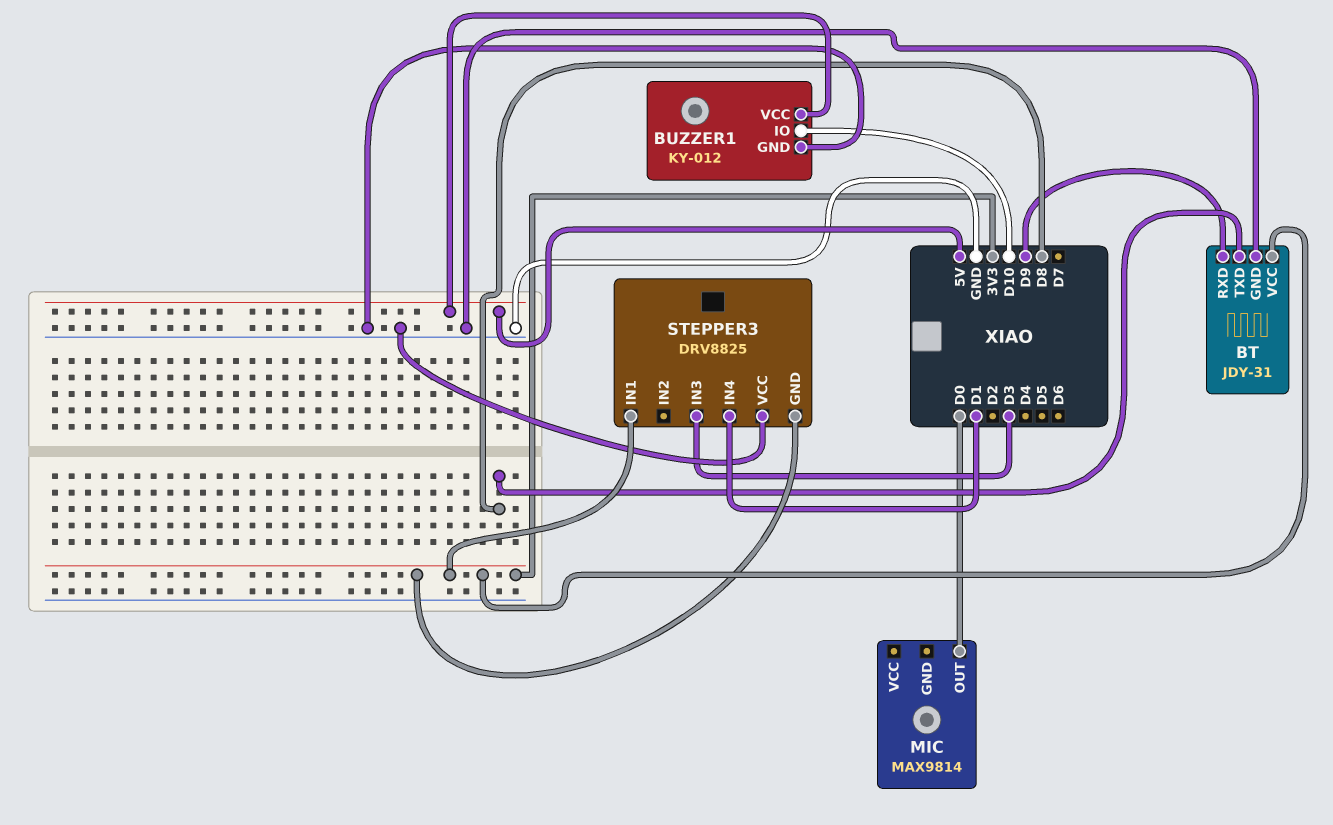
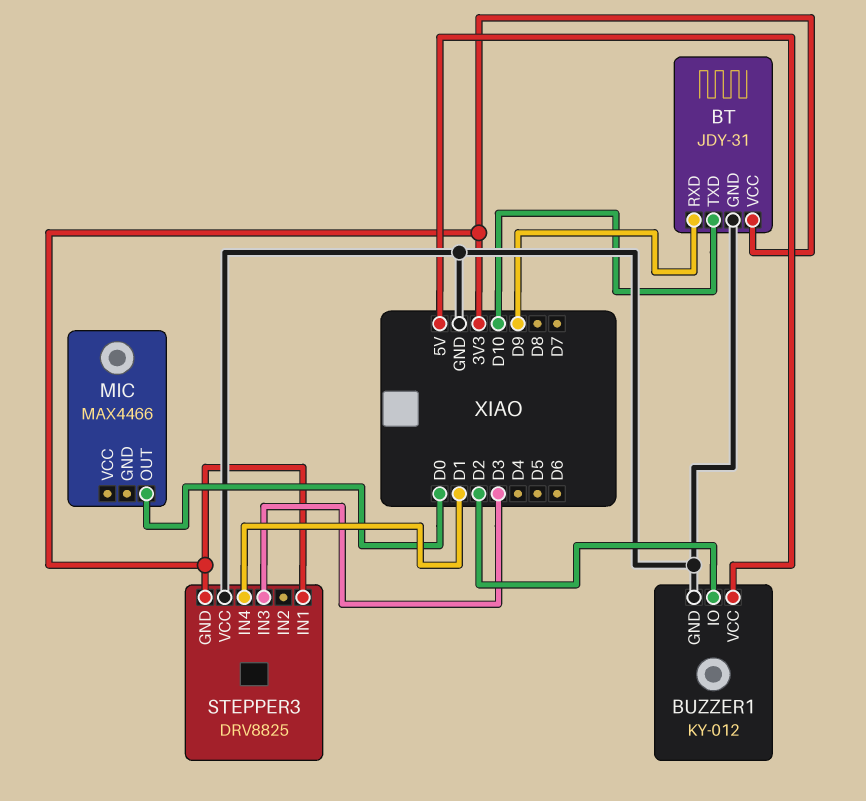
BT pin TXD: D8 -> D10
BUZZER1 pin IO: D10 -> D2
MIC: MAX9814 -> MAX4466

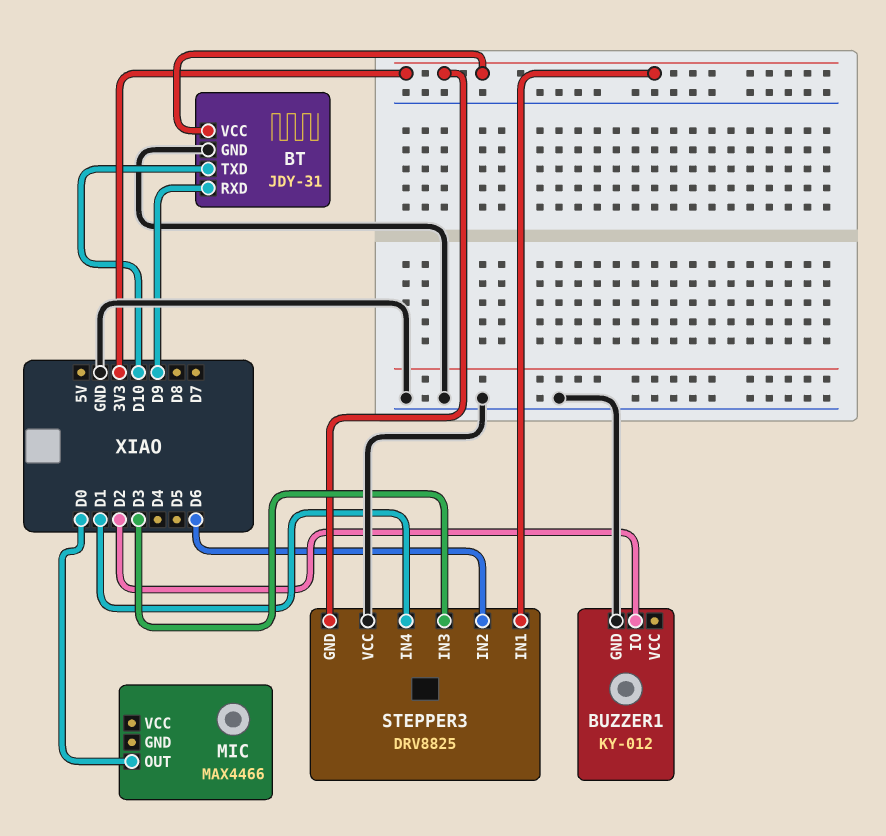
BUZZER1 pin VCC: 5V -> none
STEPPER3 pin IN2: none -> D6

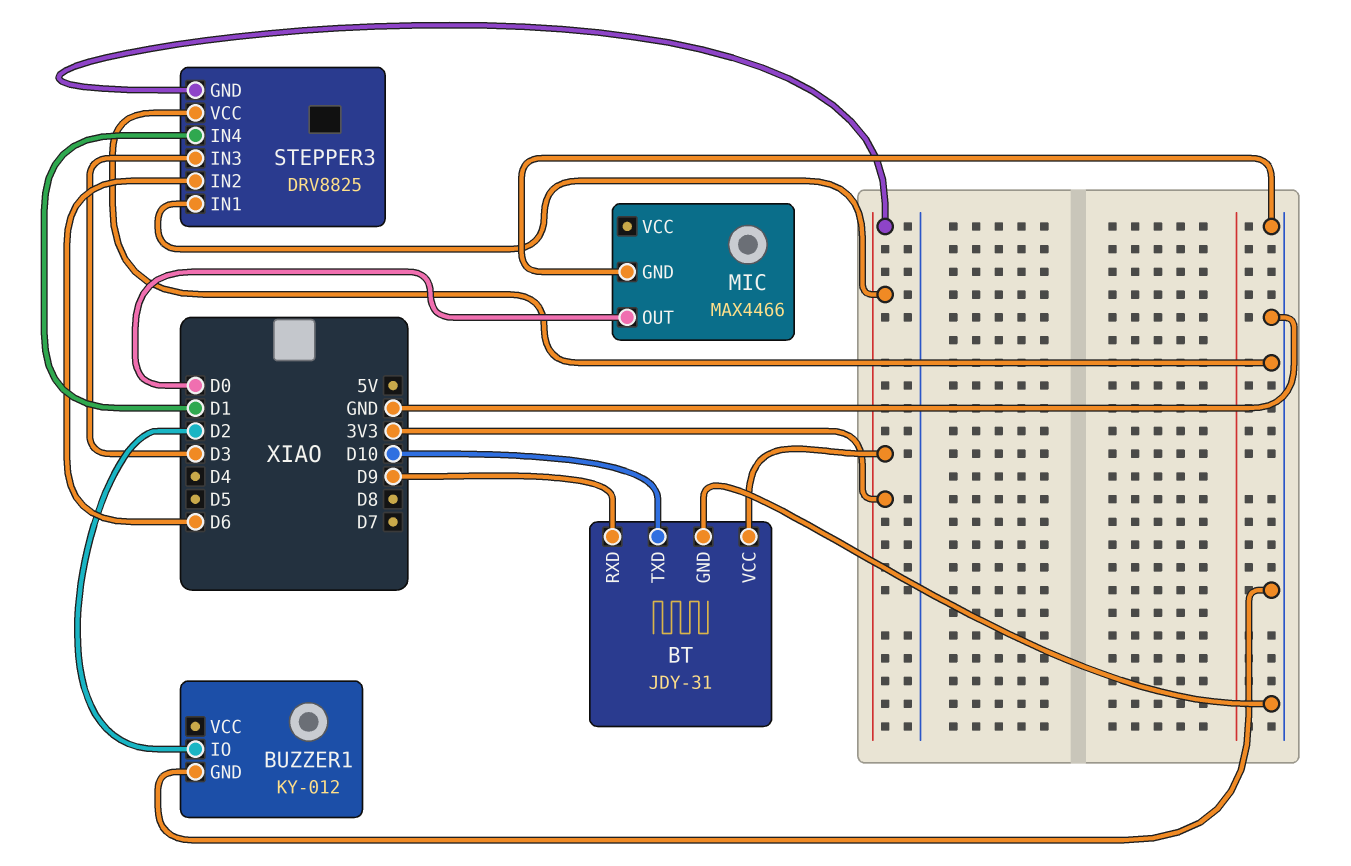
MIC pin GND: none -> GND

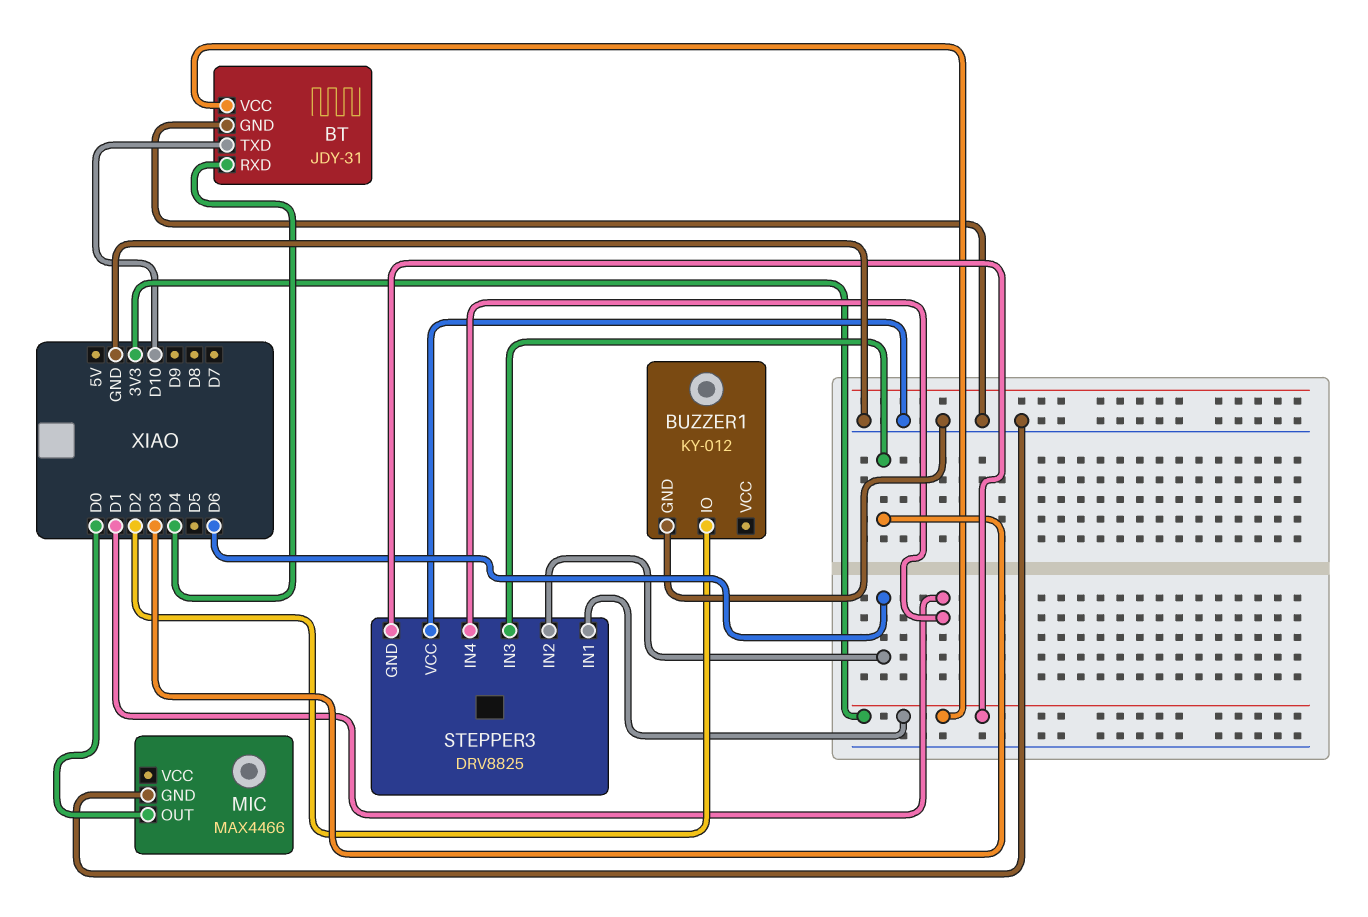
BT pin RXD: D9 -> D4

